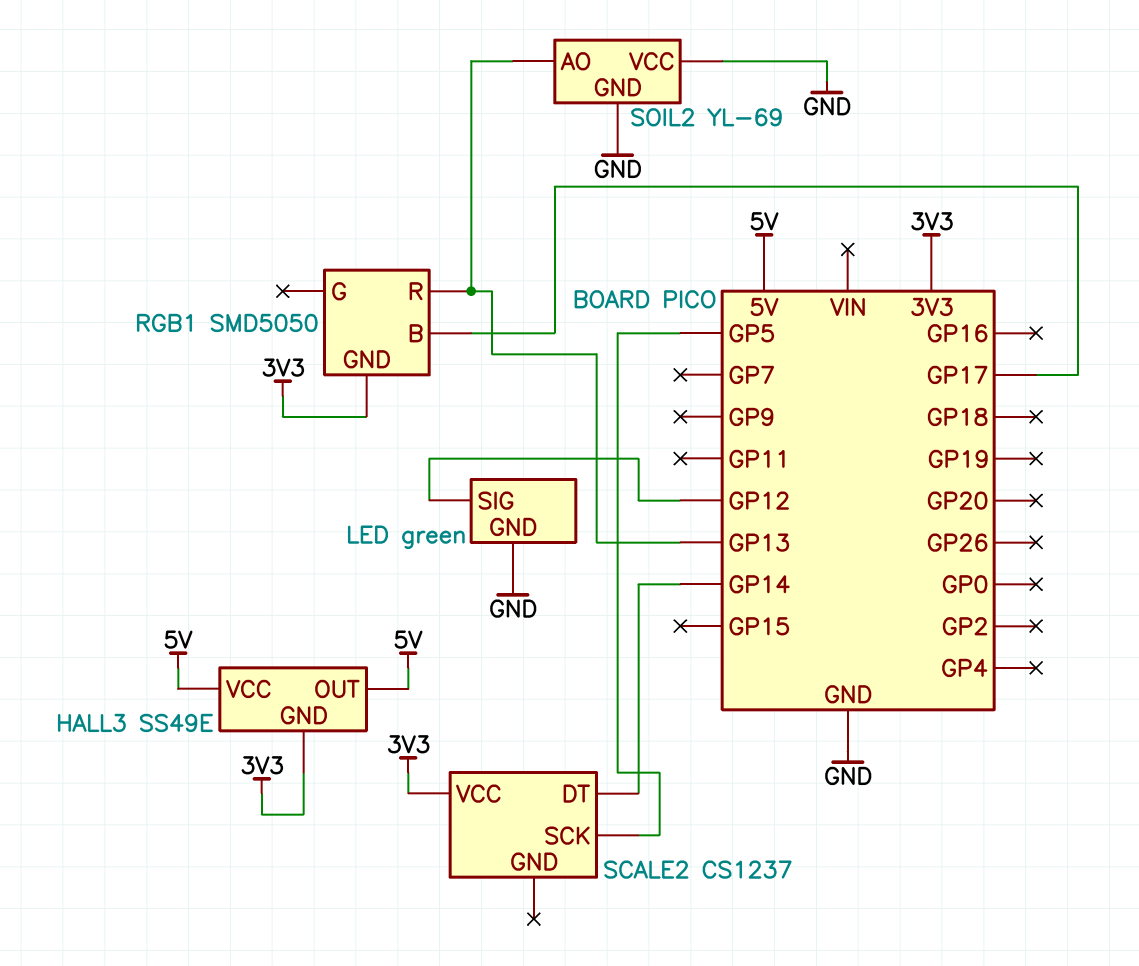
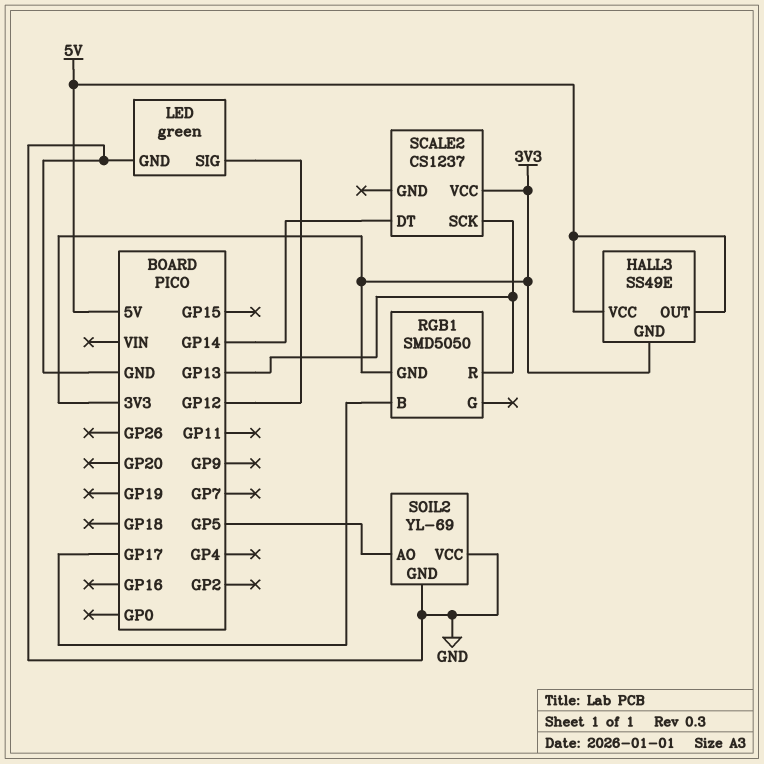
SCALE2 pin SCK: GP5 -> GP13
SOIL2 pin AO: GP13 -> GP5

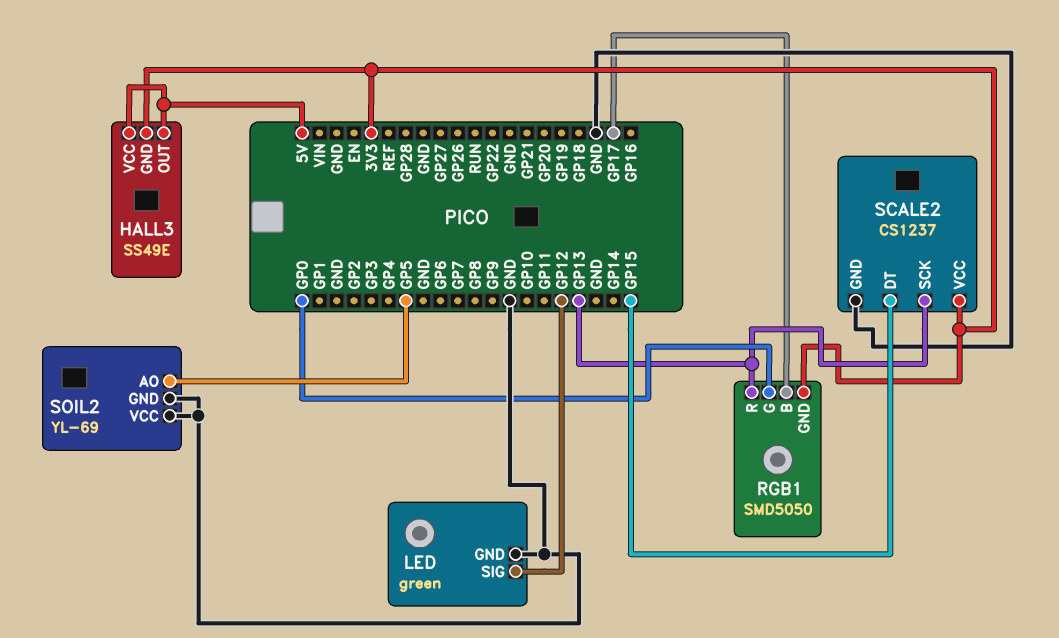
RGB1 pin G: none -> GP0
SCALE2 pin DT: GP14 -> GP15
SCALE2 pin GND: none -> GND

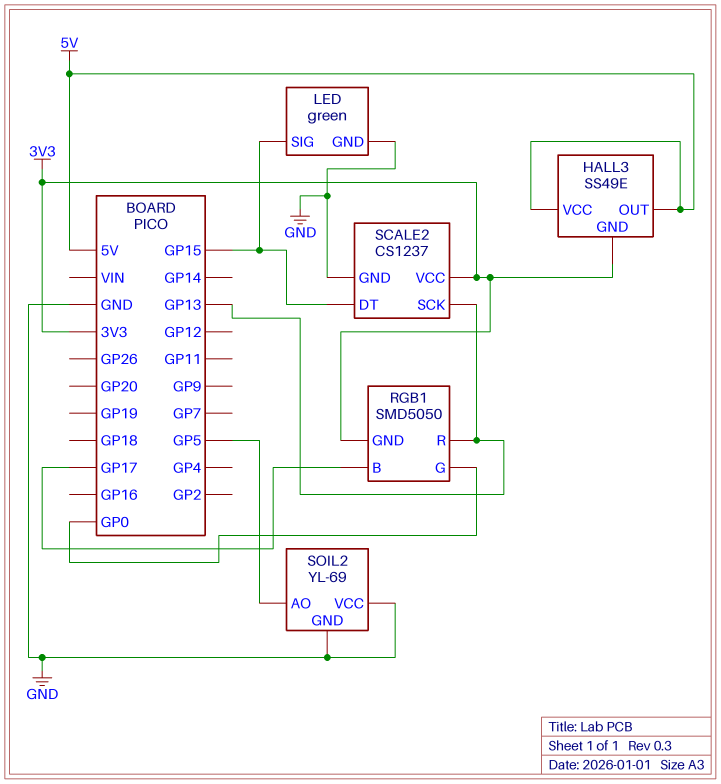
LED pin SIG: GP12 -> GP15

